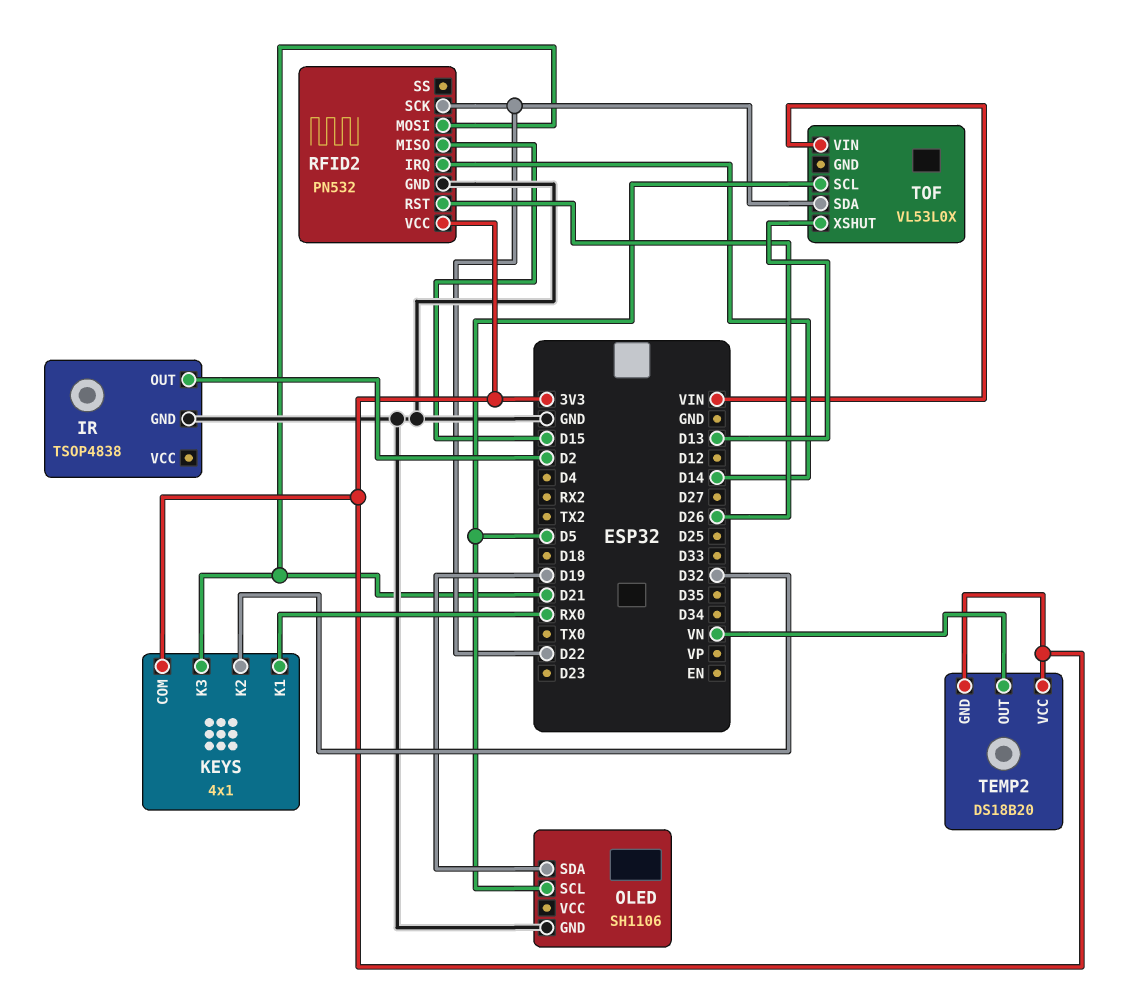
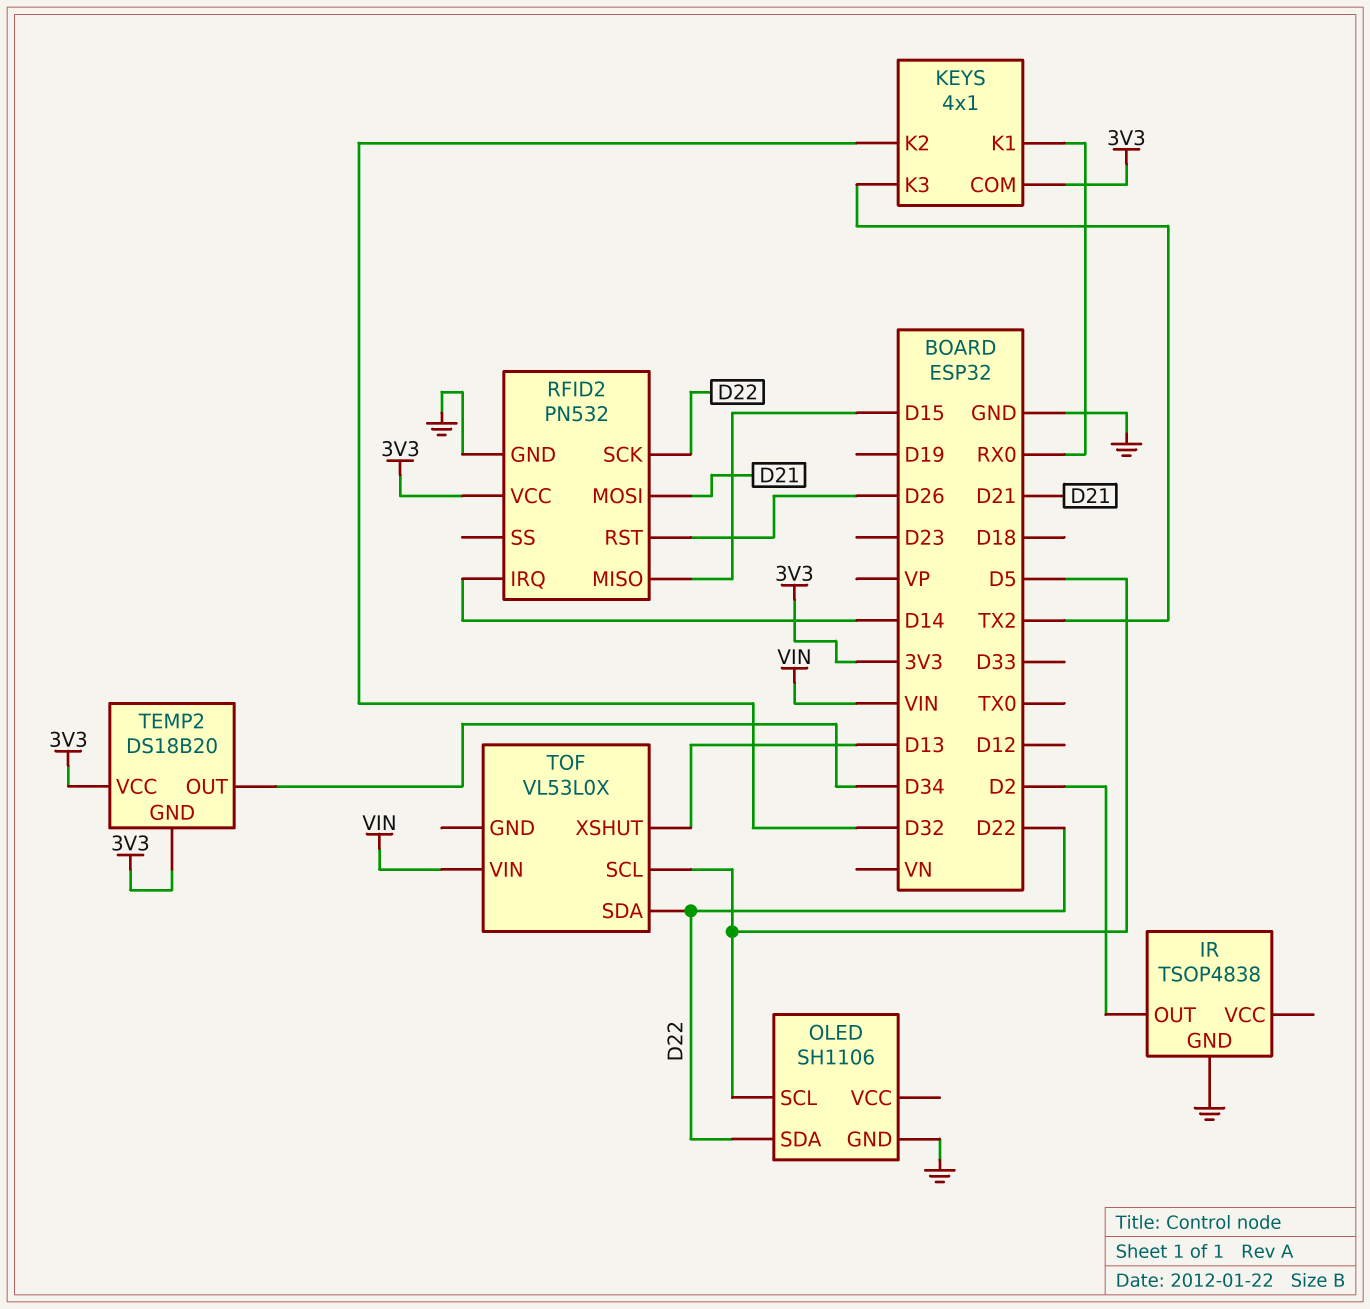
KEYS pin K3: D21 -> TX2
OLED pin SDA: D19 -> D22
TEMP2 pin OUT: VN -> D34

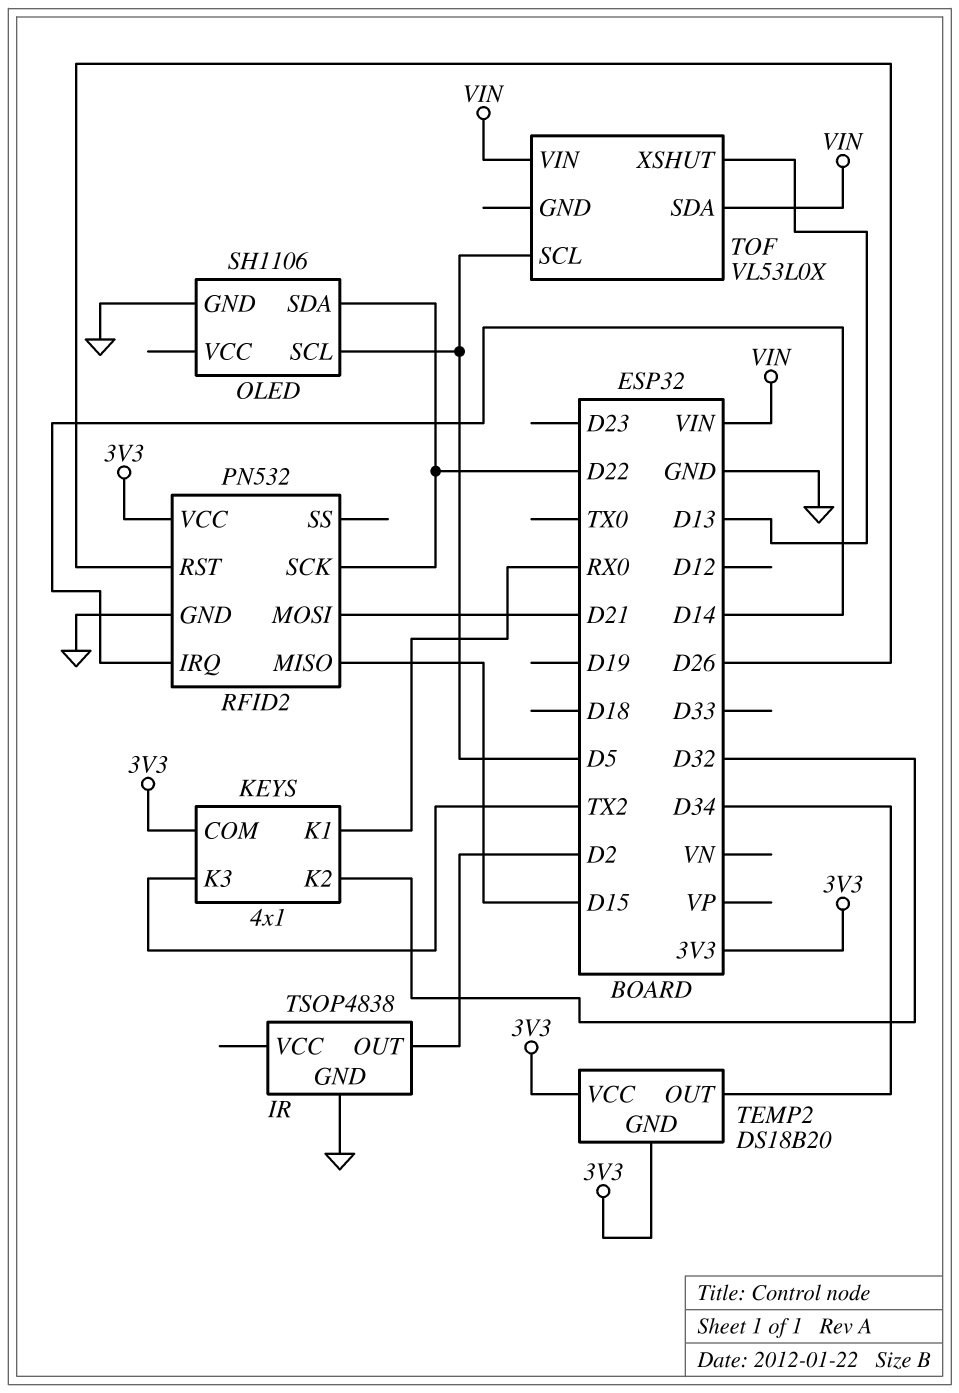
TOF pin SDA: D22 -> VIN

